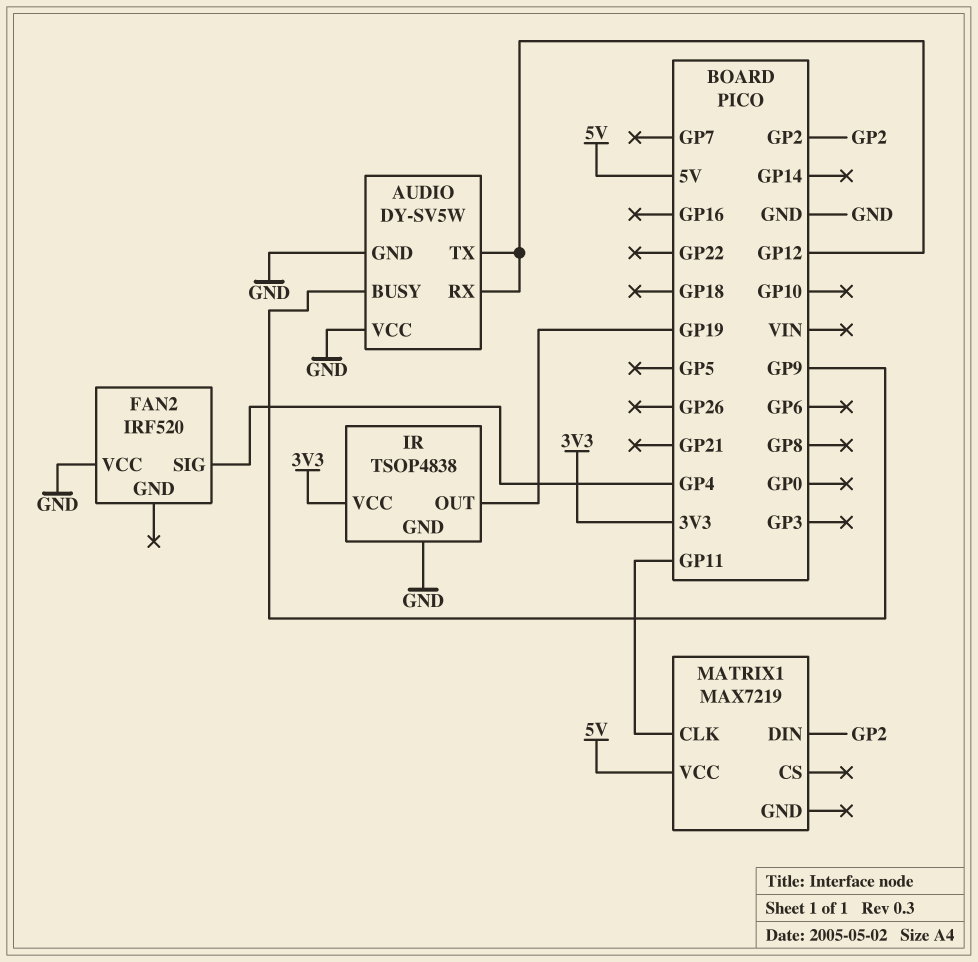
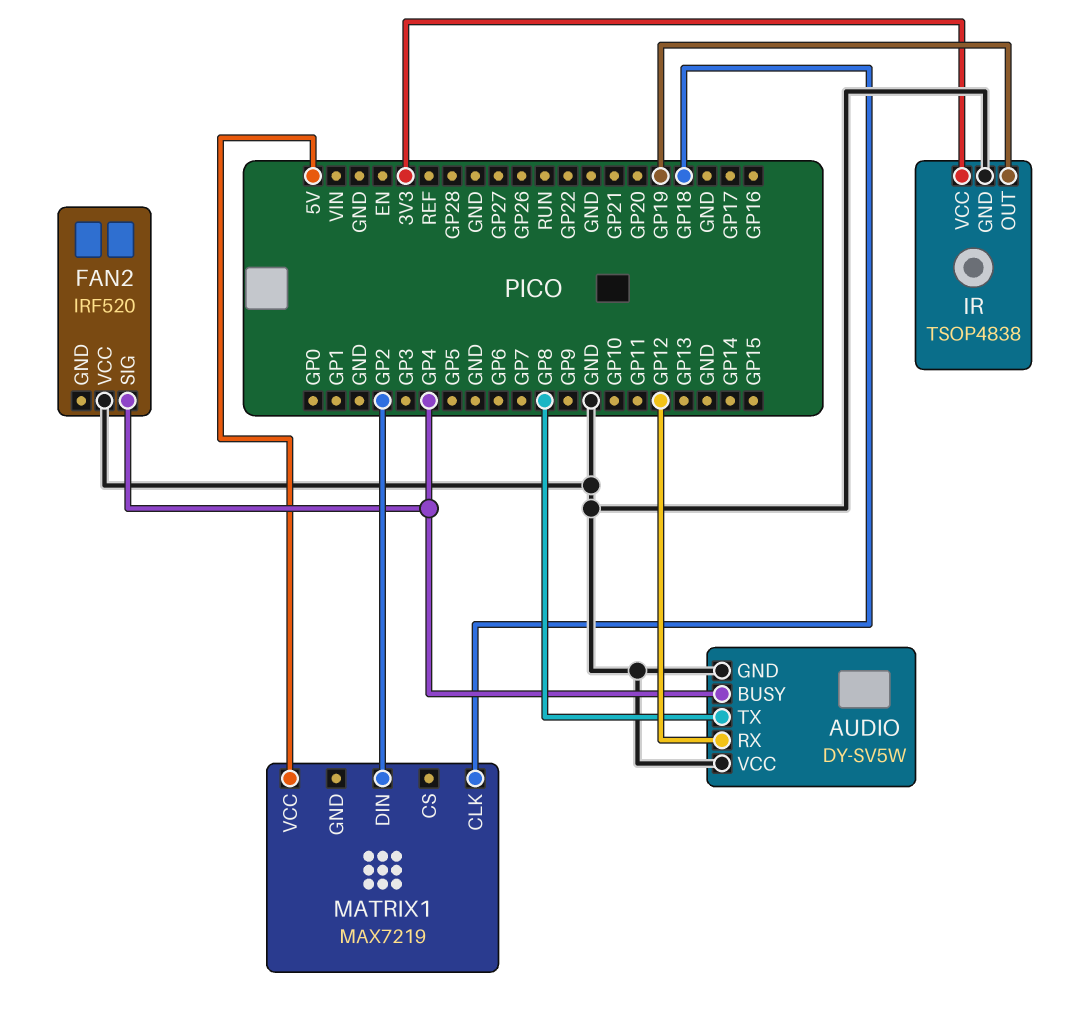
AUDIO pin BUSY: GP9 -> GP4
AUDIO pin TX: GP12 -> GP8
MATRIX1 pin CLK: GP11 -> GP18

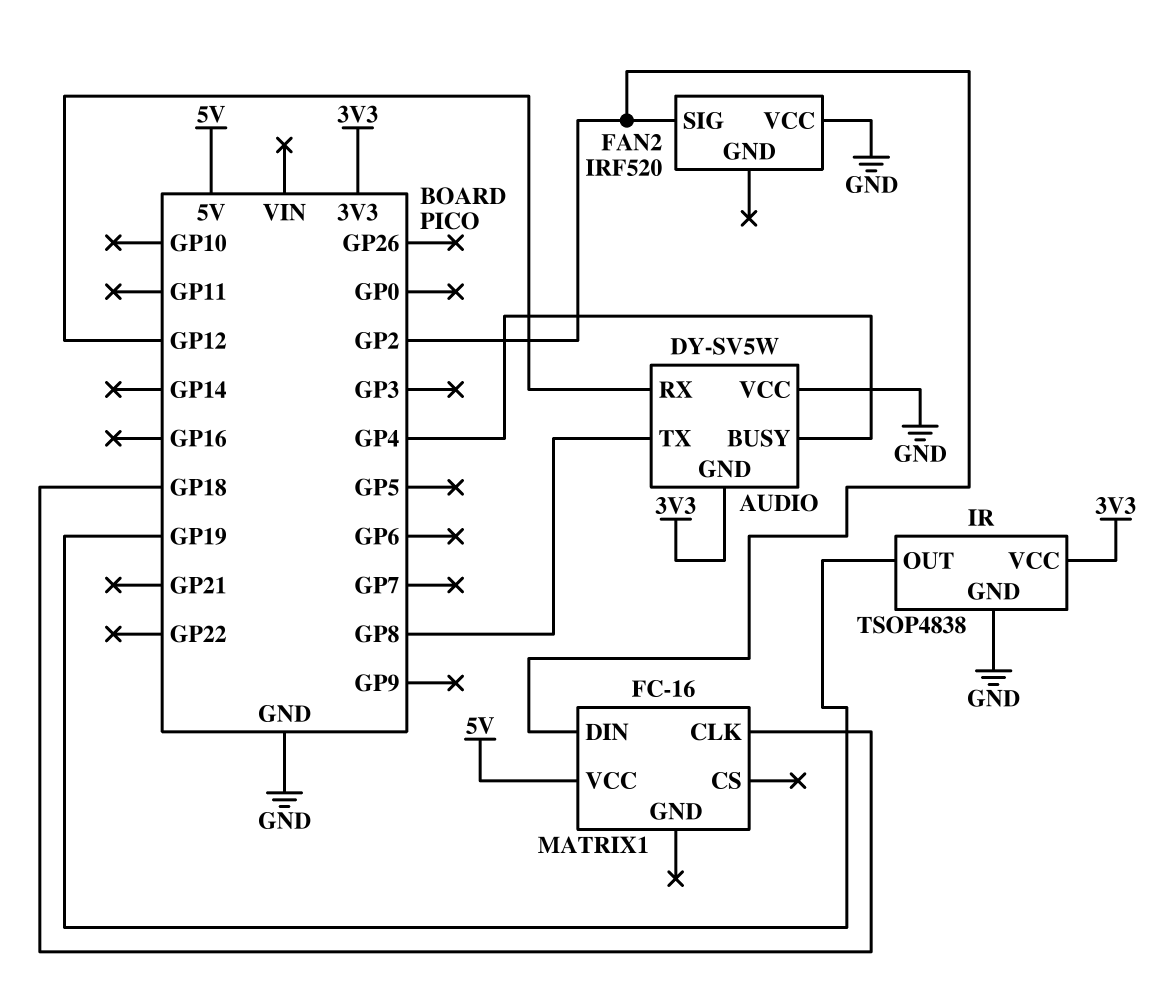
AUDIO pin GND: GND -> 3V3
FAN2 pin SIG: GP4 -> GP2
MATRIX1: MAX7219 -> FC-16

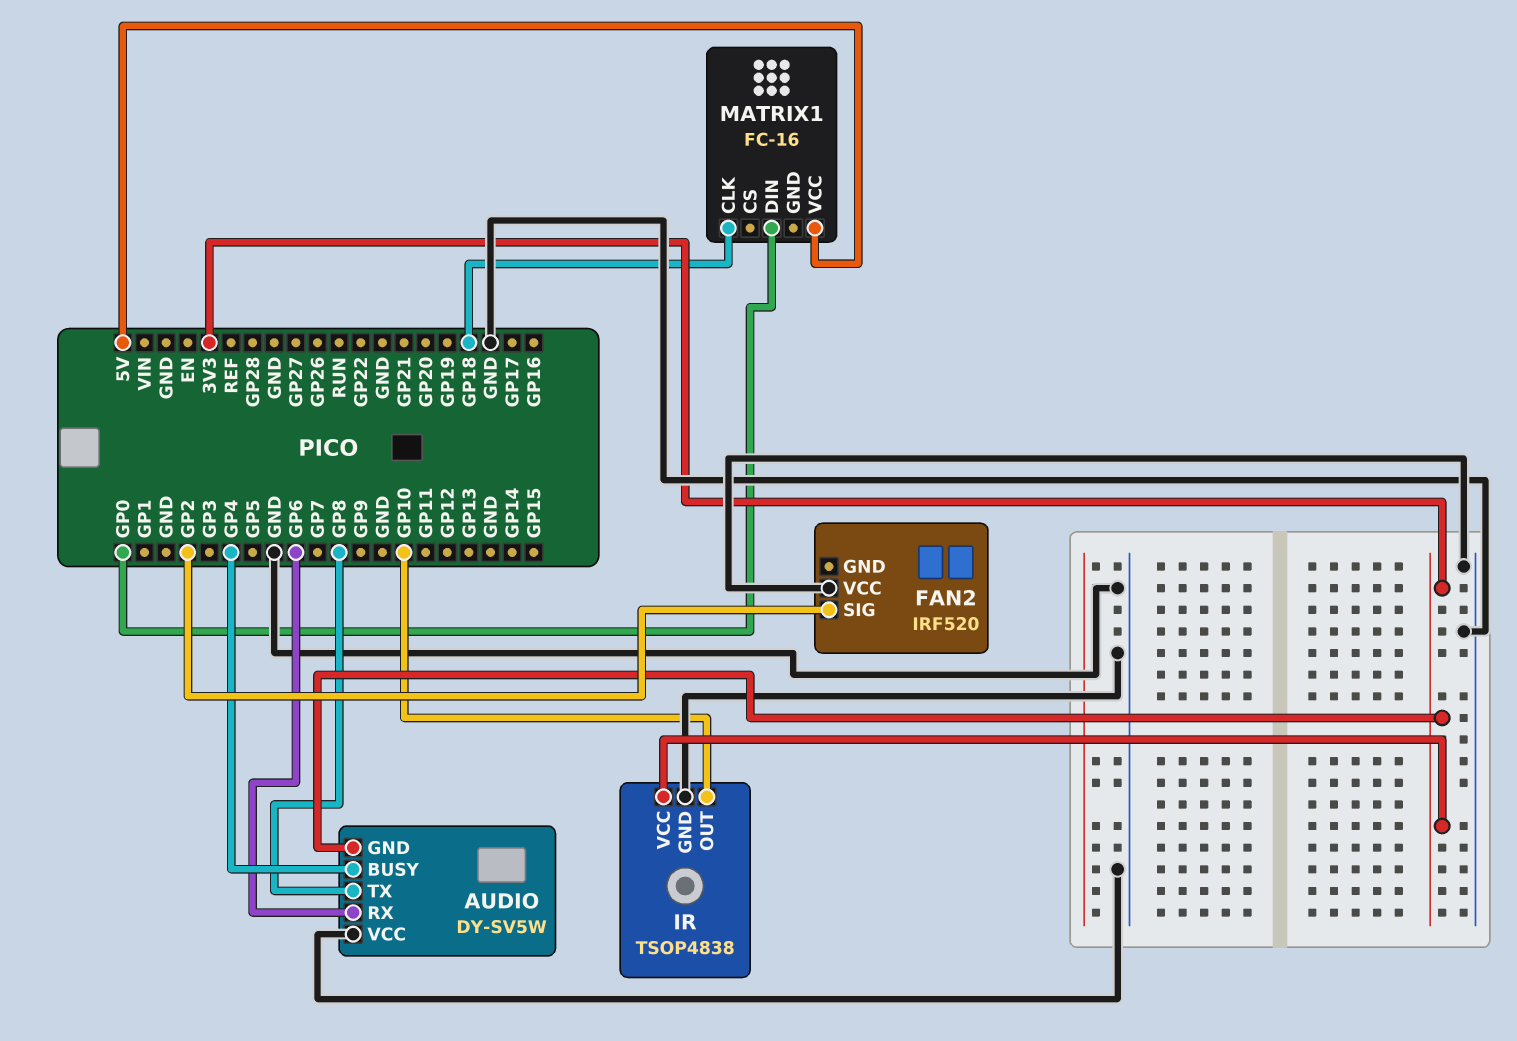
AUDIO pin RX: GP12 -> GP6
IR pin OUT: GP19 -> GP10
MATRIX1 pin DIN: GP2 -> GP0

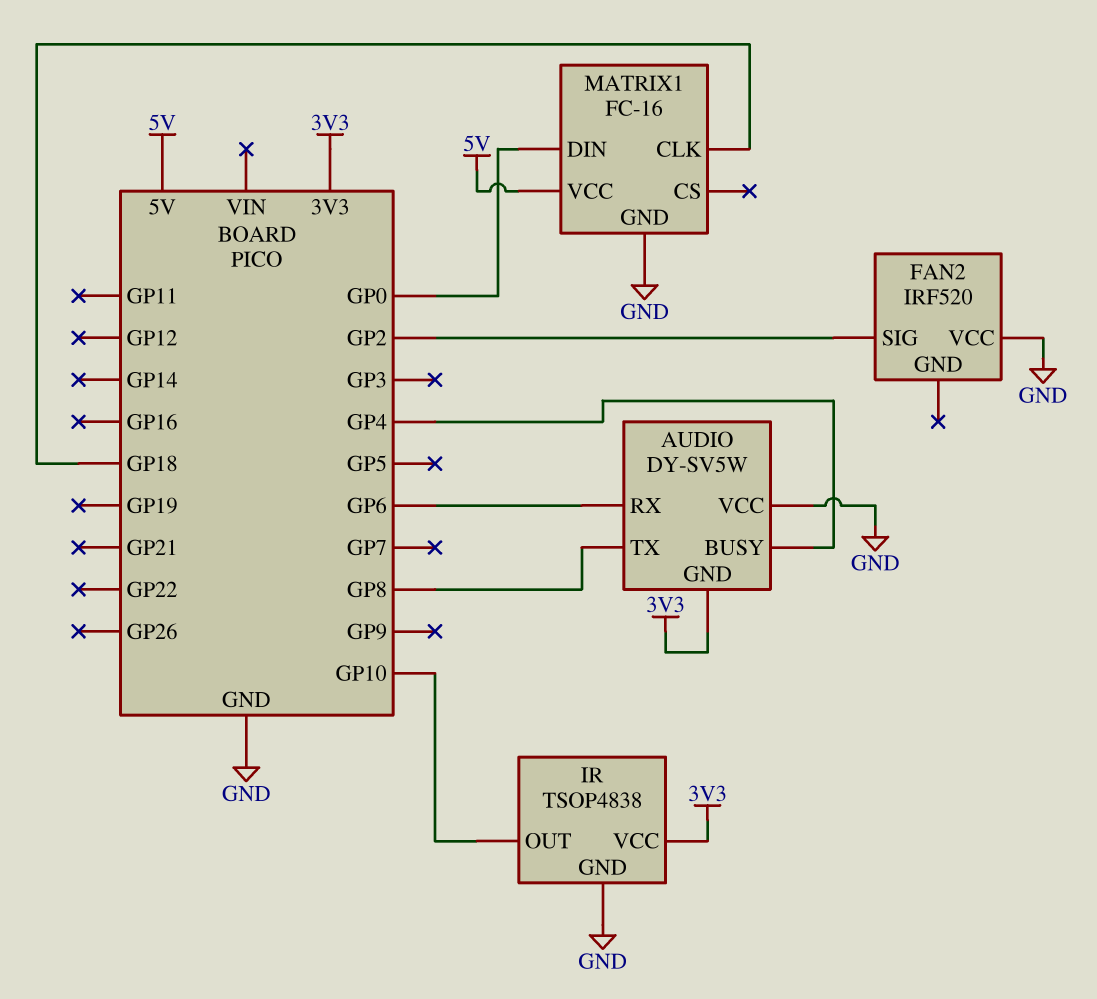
MATRIX1 pin GND: none -> GND

